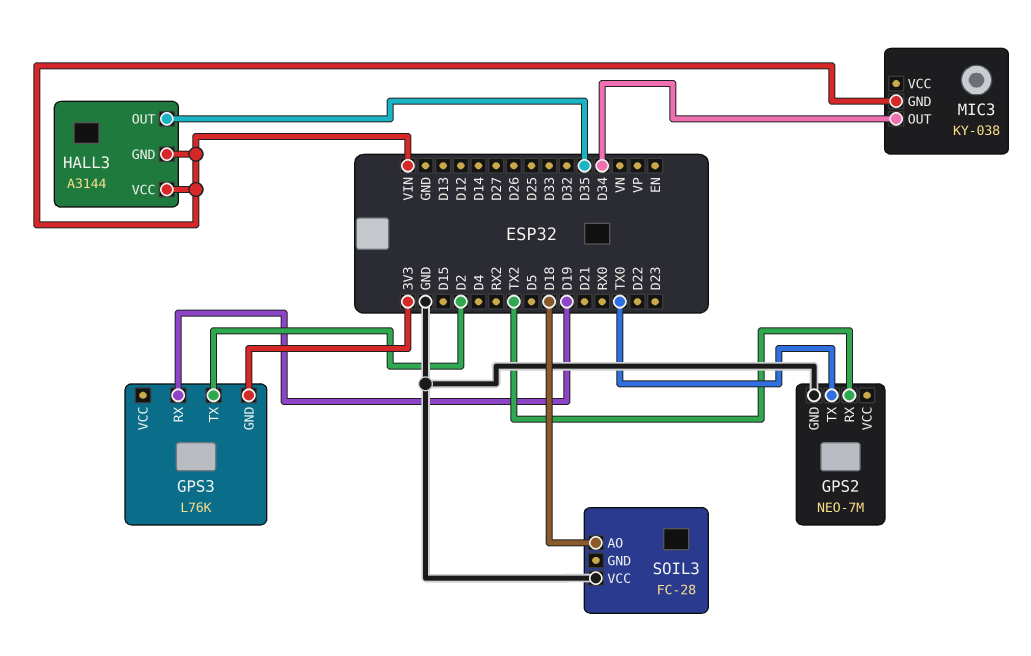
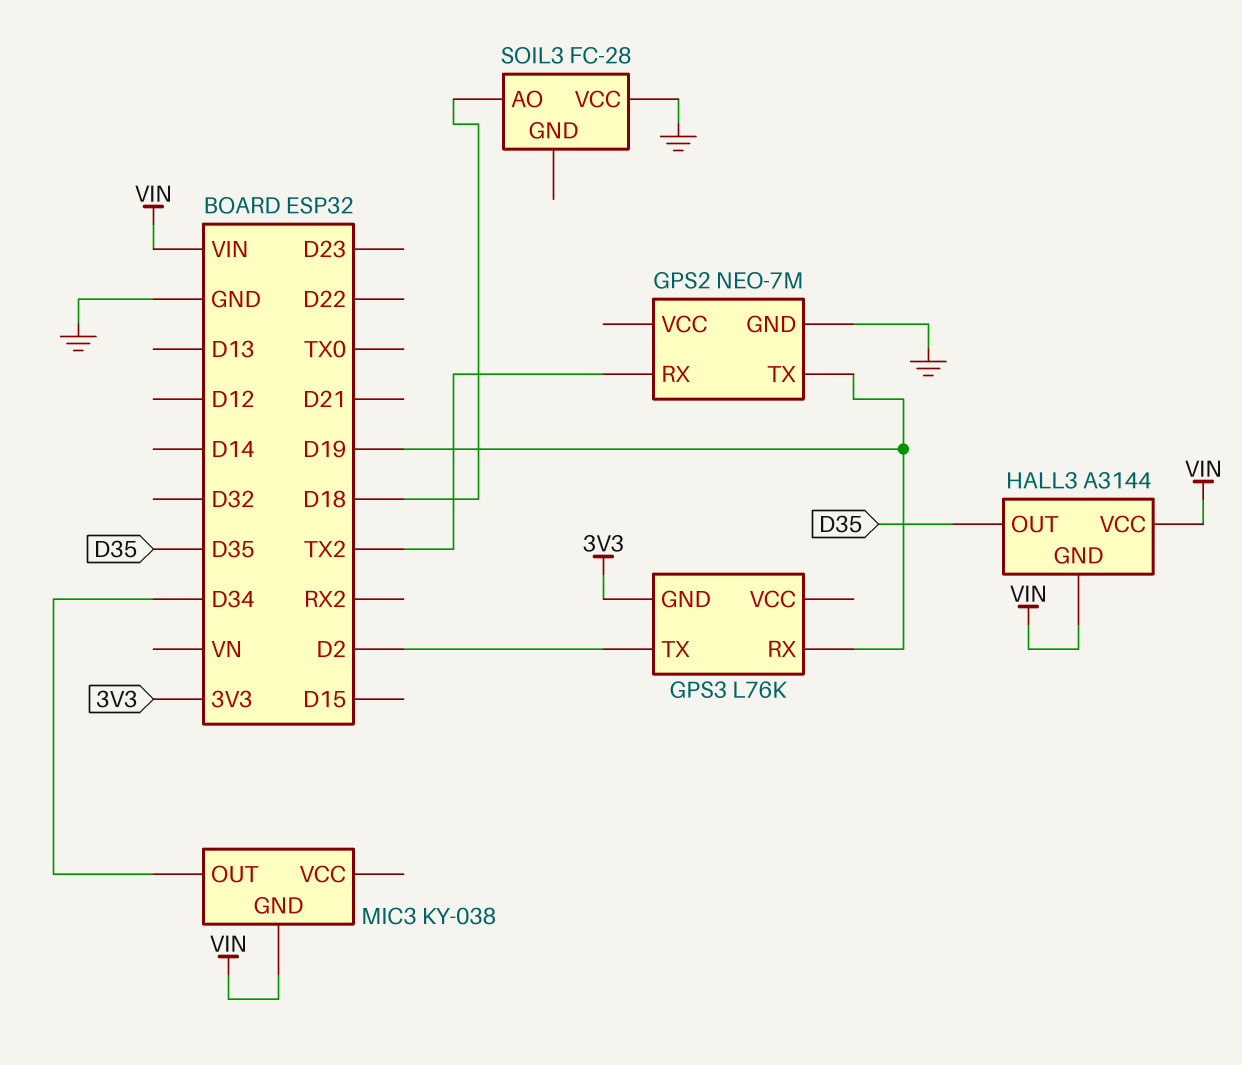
GPS2 pin TX: TX0 -> D19

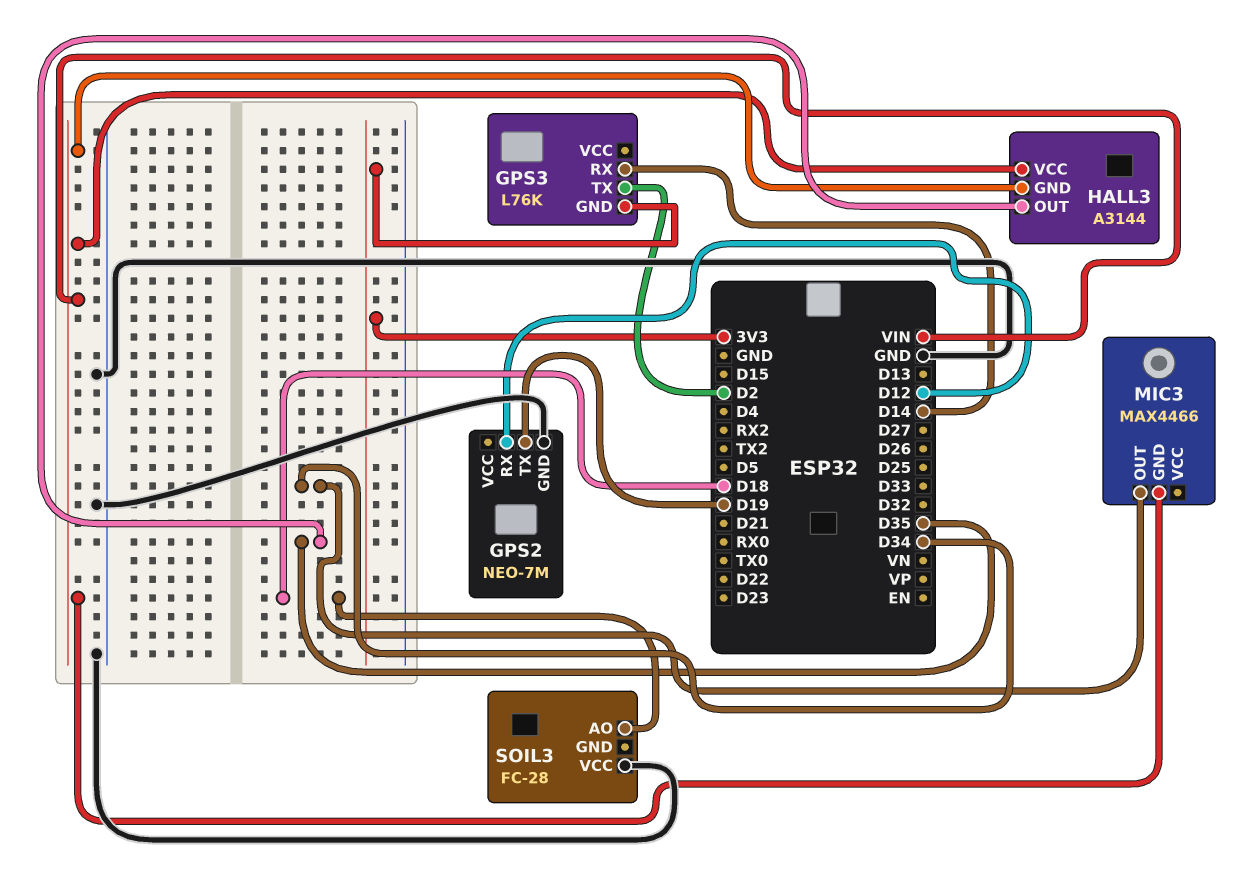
GPS2 pin RX: TX2 -> D12
GPS3 pin RX: D19 -> D14
MIC3: KY-038 -> MAX4466

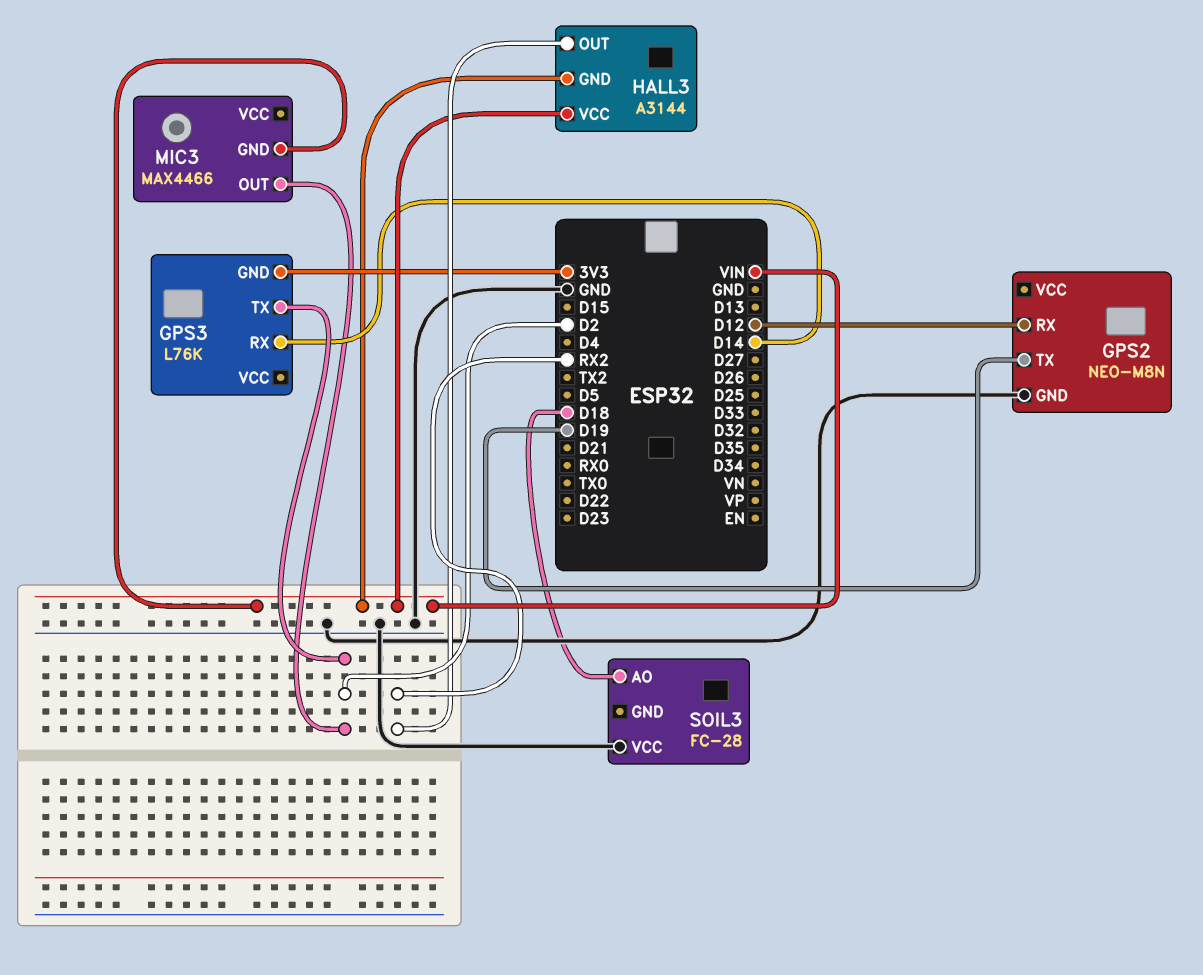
GPS2: NEO-7M -> NEO-M8N
HALL3 pin OUT: D35 -> RX2
MIC3 pin OUT: D34 -> D2

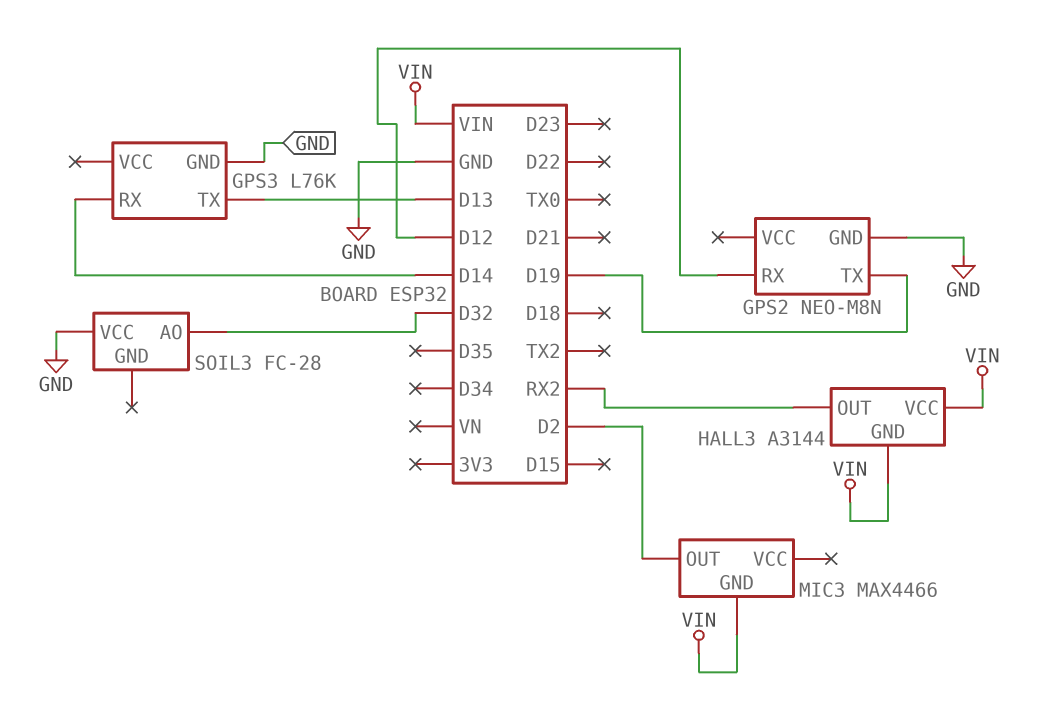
GPS3 pin GND: 3V3 -> GND
GPS3 pin TX: D2 -> D13
SOIL3 pin AO: D18 -> D32

